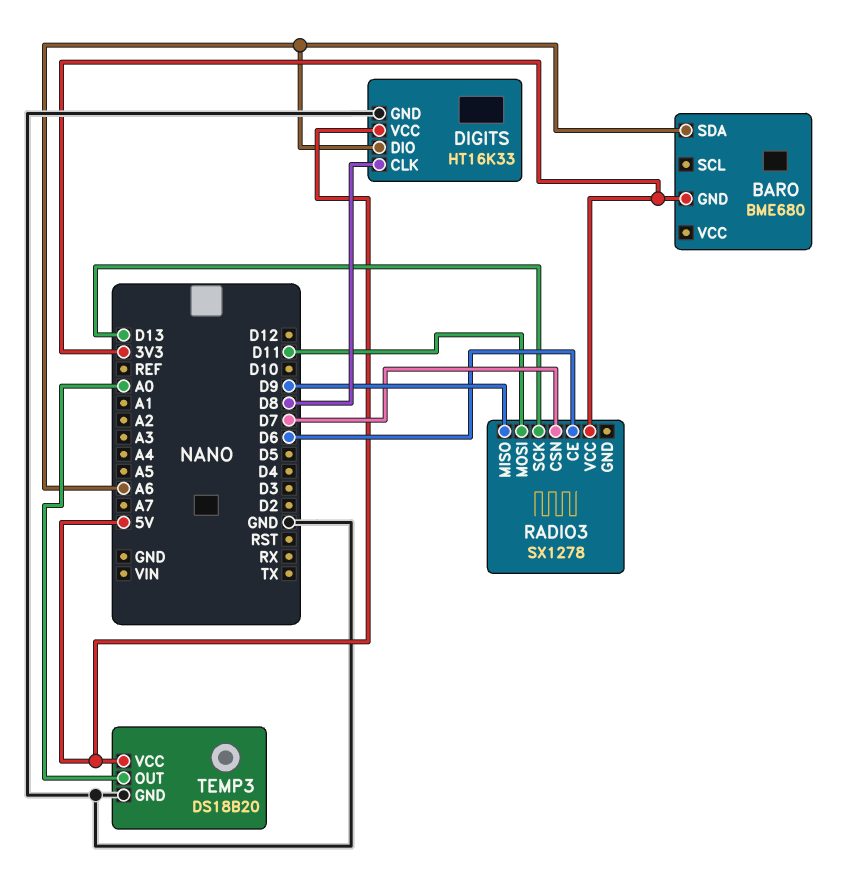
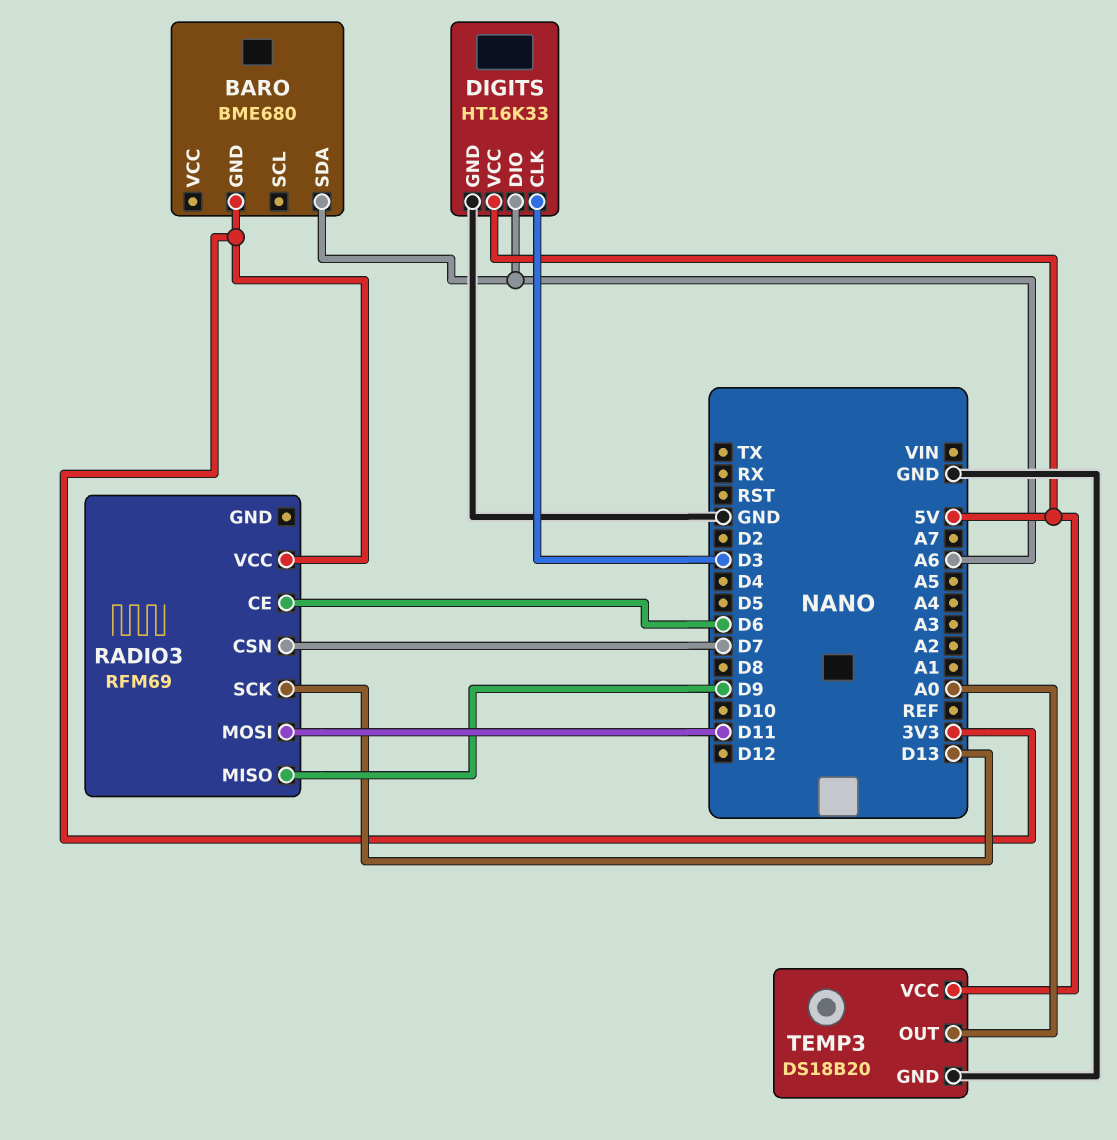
DIGITS pin CLK: D8 -> D3
RADIO3: SX1278 -> RFM69

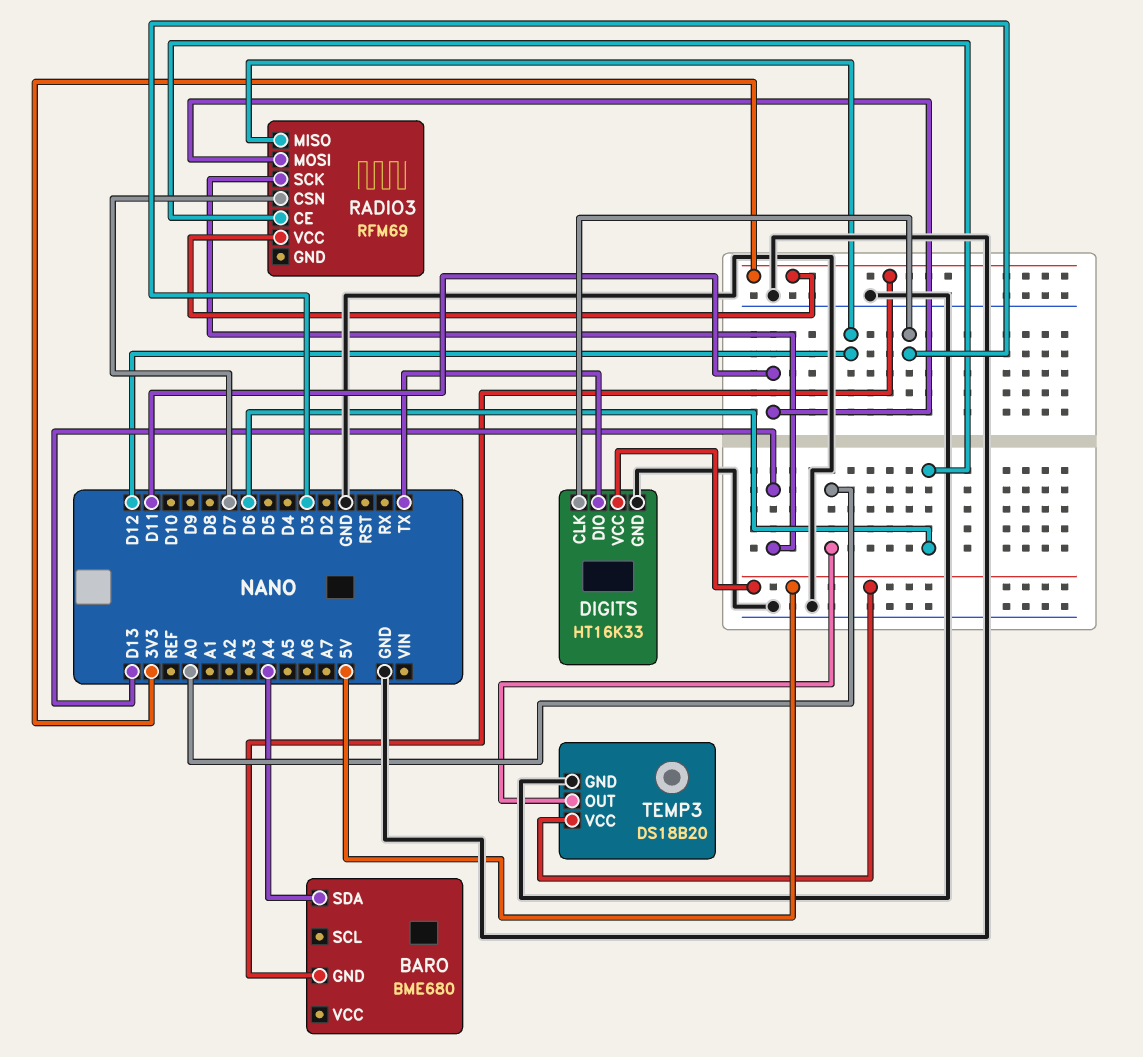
BARO pin SDA: A6 -> A4
DIGITS pin DIO: A6 -> TX
RADIO3 pin MISO: D9 -> D12

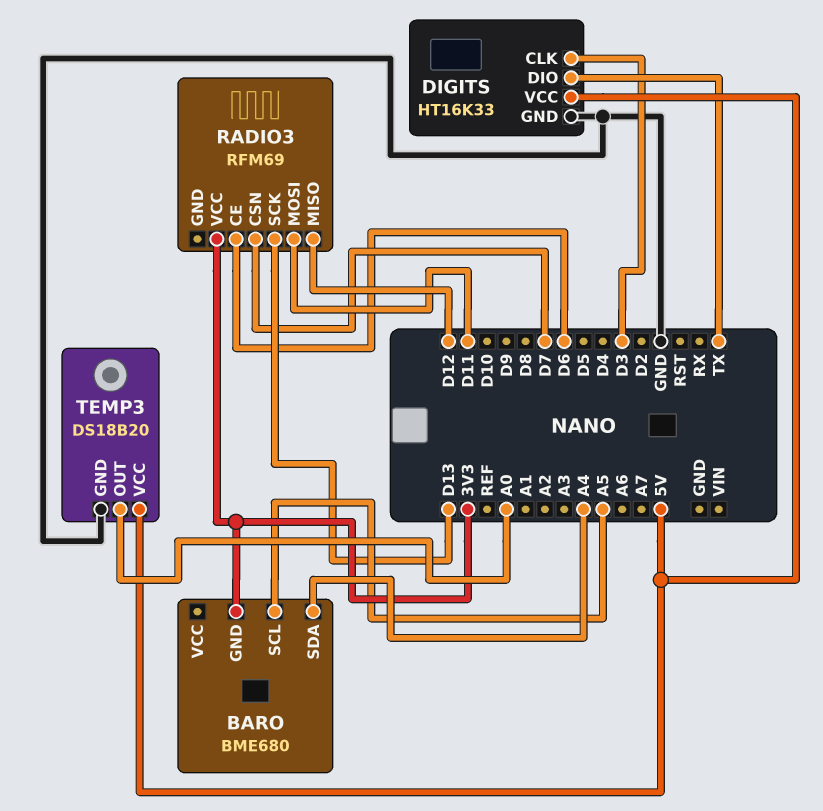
BARO pin SCL: none -> A5

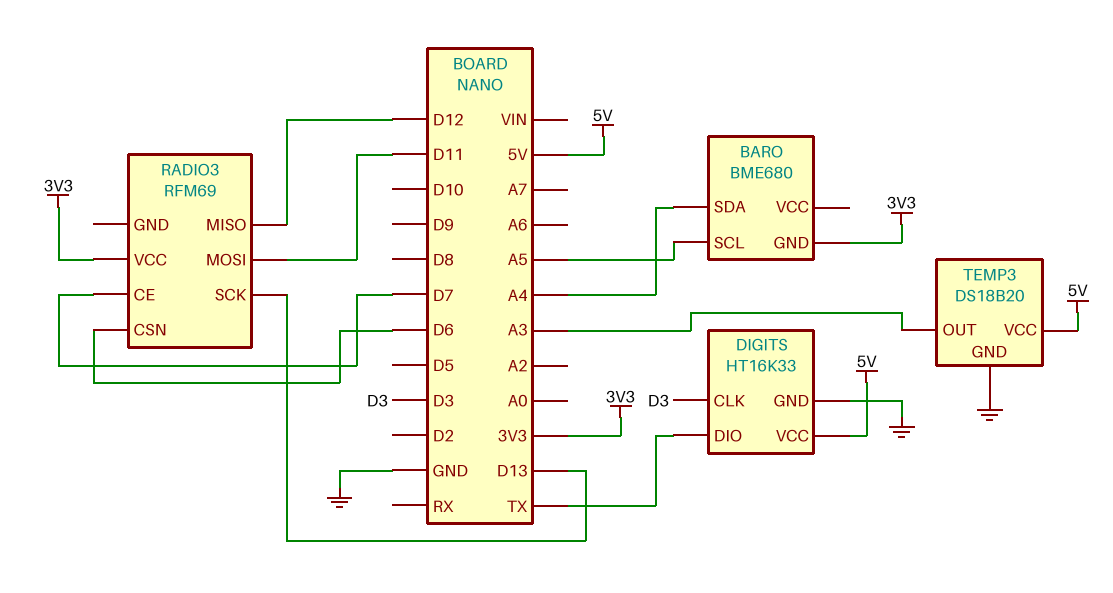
RADIO3 pin CE: D6 -> D7
RADIO3 pin CSN: D7 -> D6
TEMP3 pin OUT: A0 -> A3

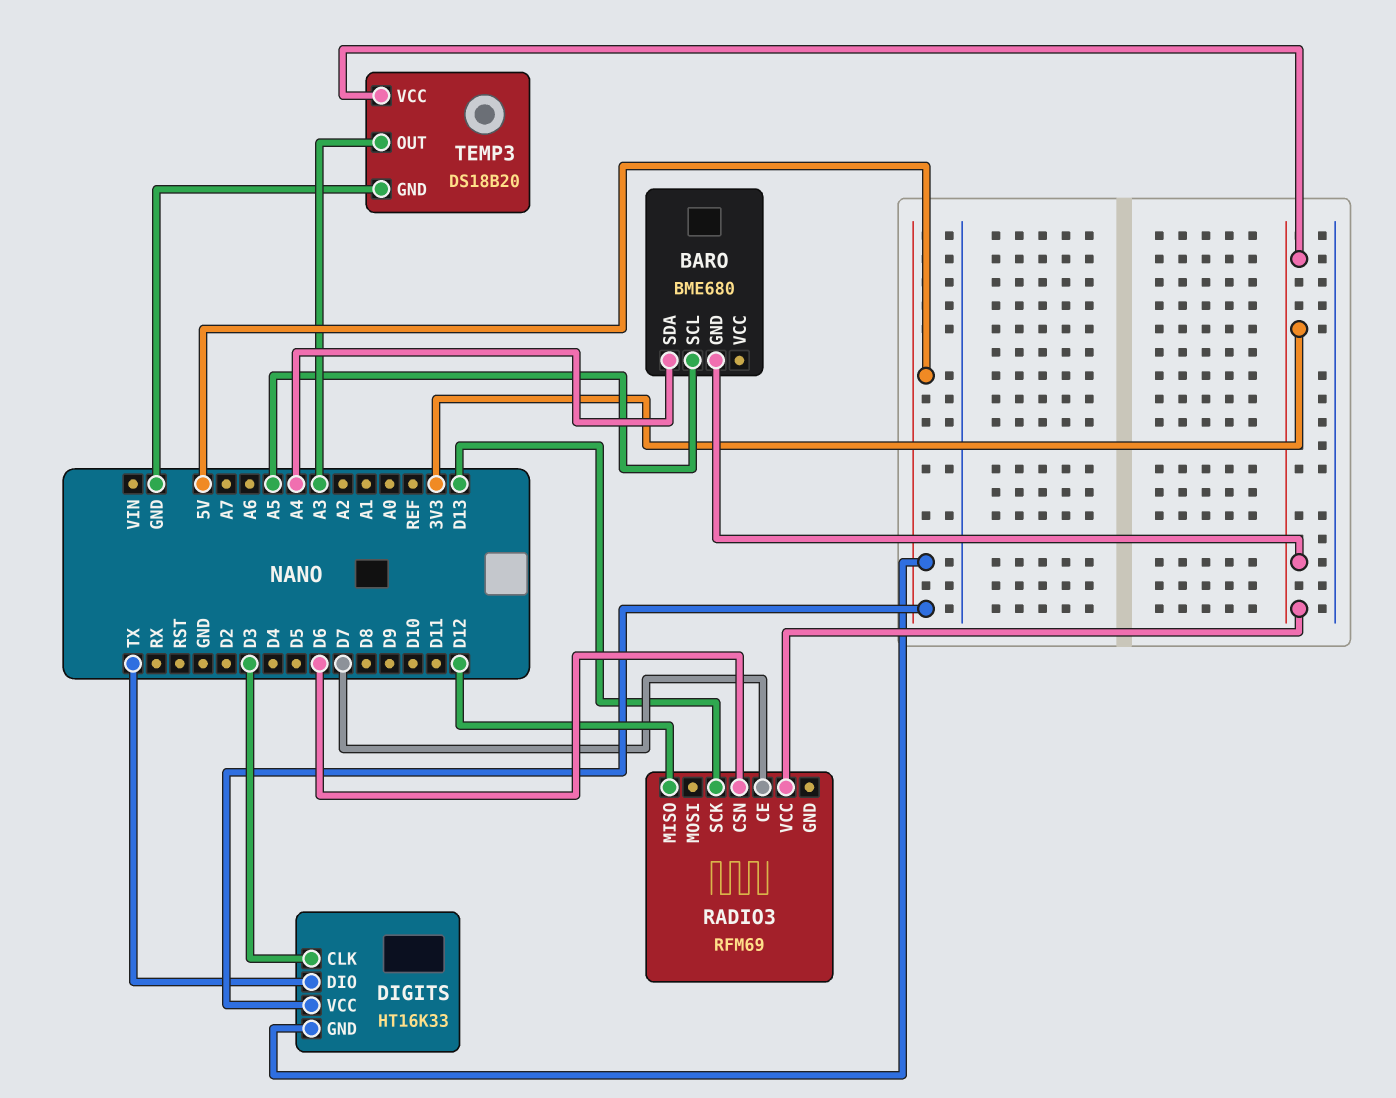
DIGITS pin GND: GND -> 5V
RADIO3 pin MOSI: D11 -> none
TEMP3 pin VCC: 5V -> 3V3

